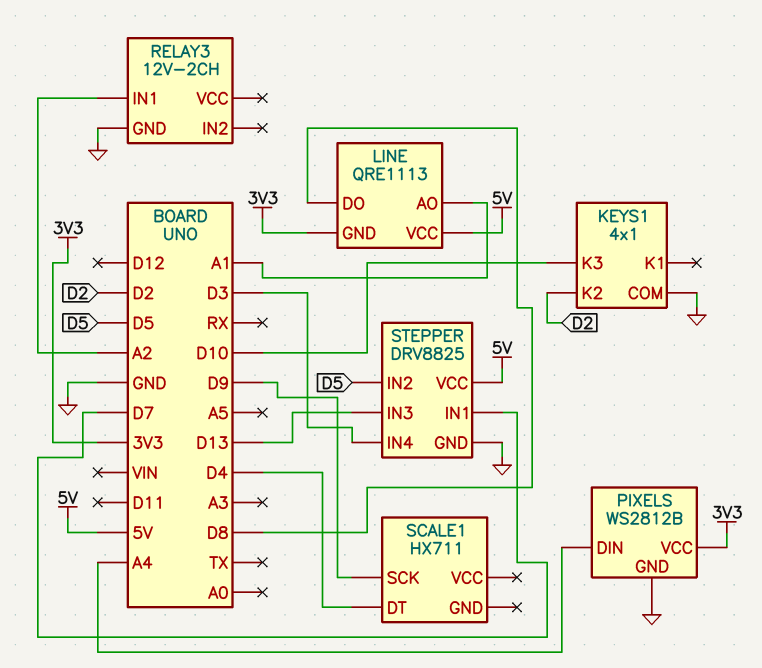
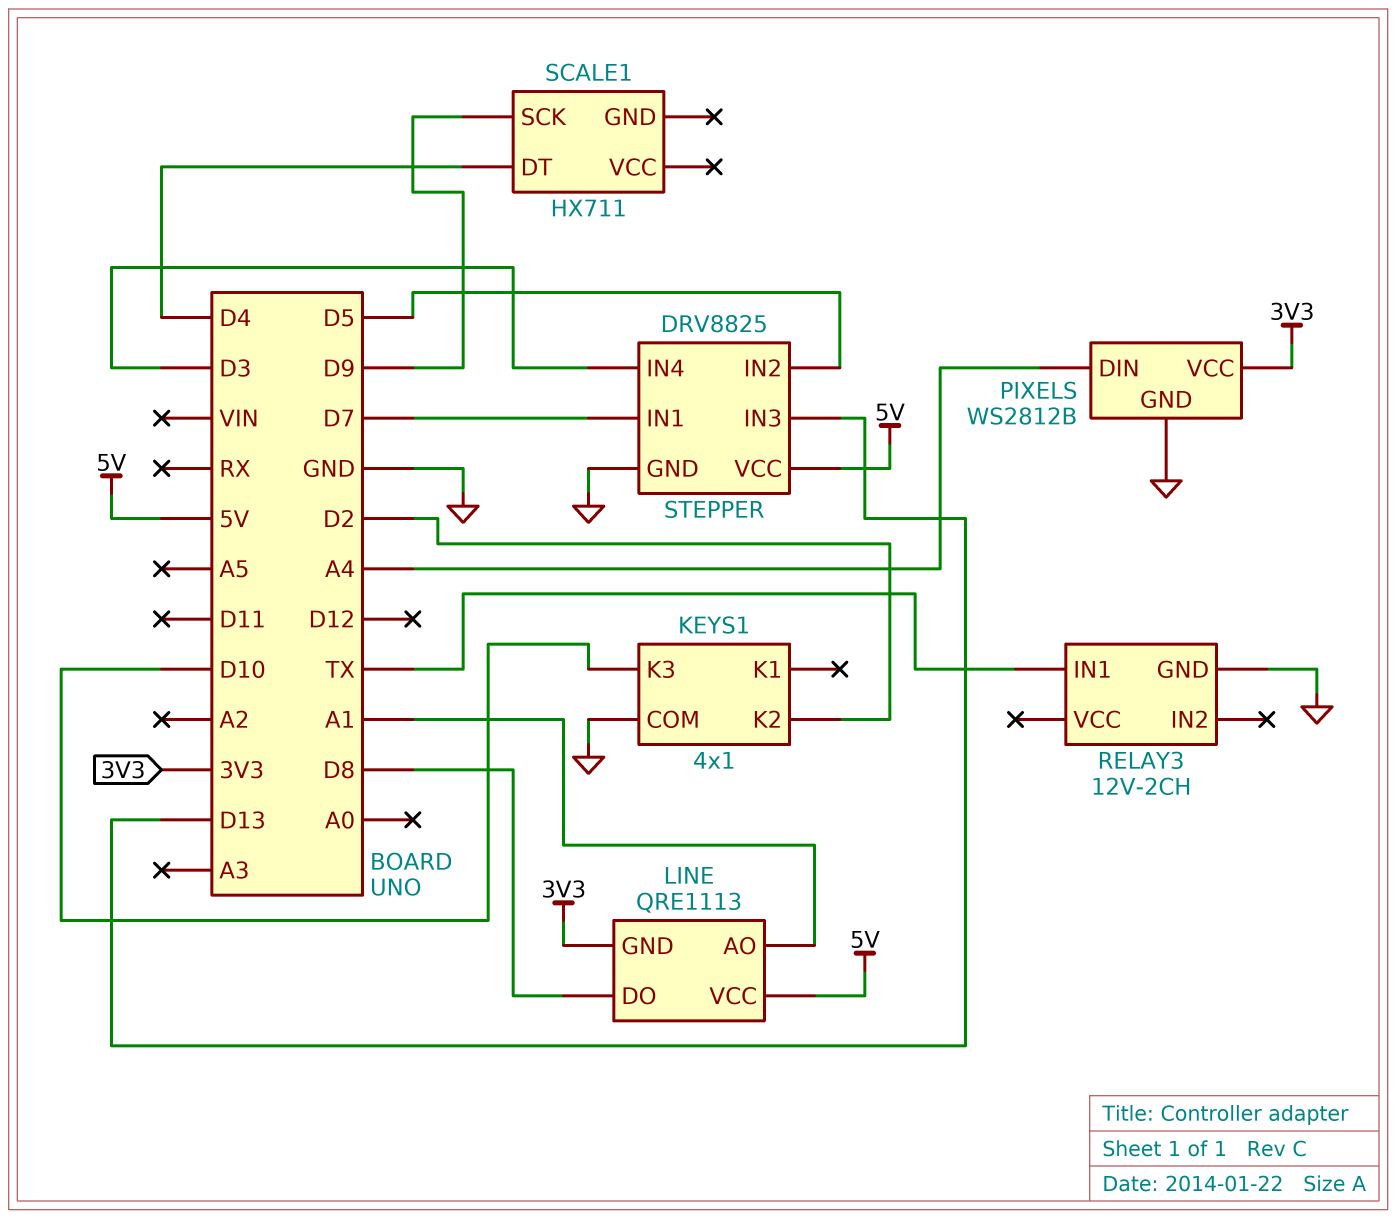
RELAY3 pin IN1: A2 -> TX

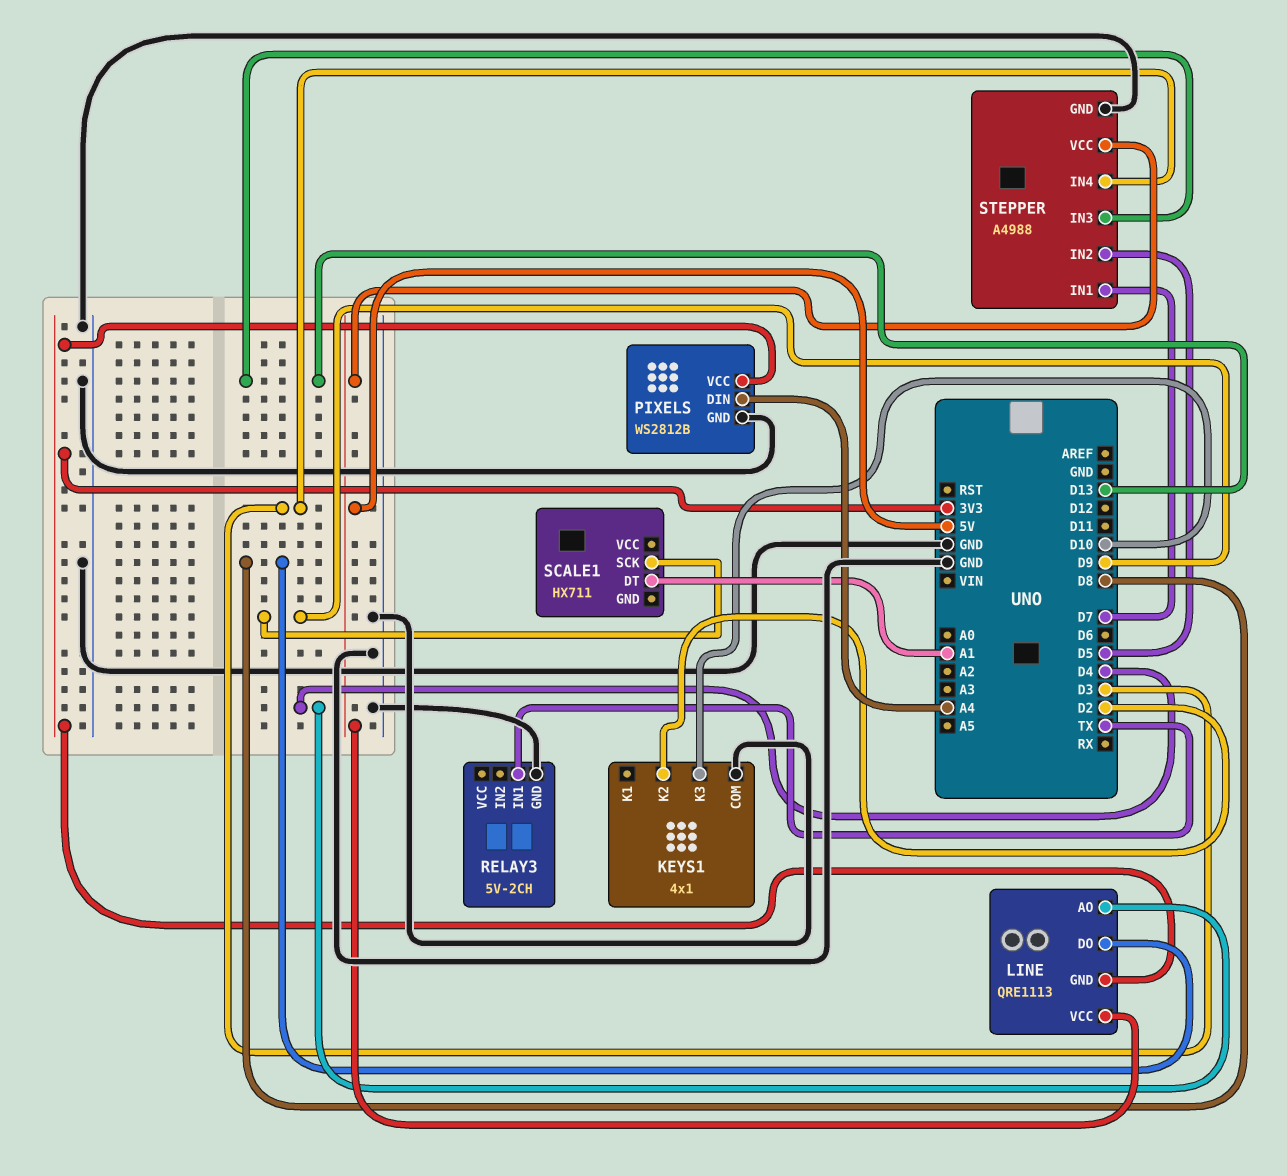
LINE pin AO: A1 -> D4
RELAY3: 12V-2CH -> 5V-2CH
SCALE1 pin DT: D4 -> A1
STEPPER: DRV8825 -> A4988

